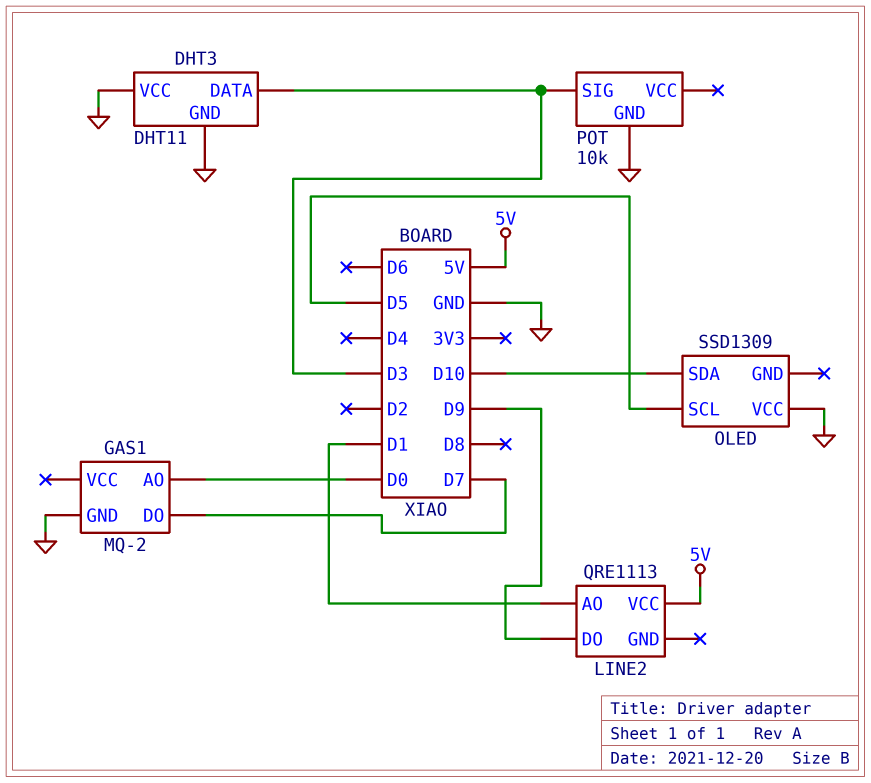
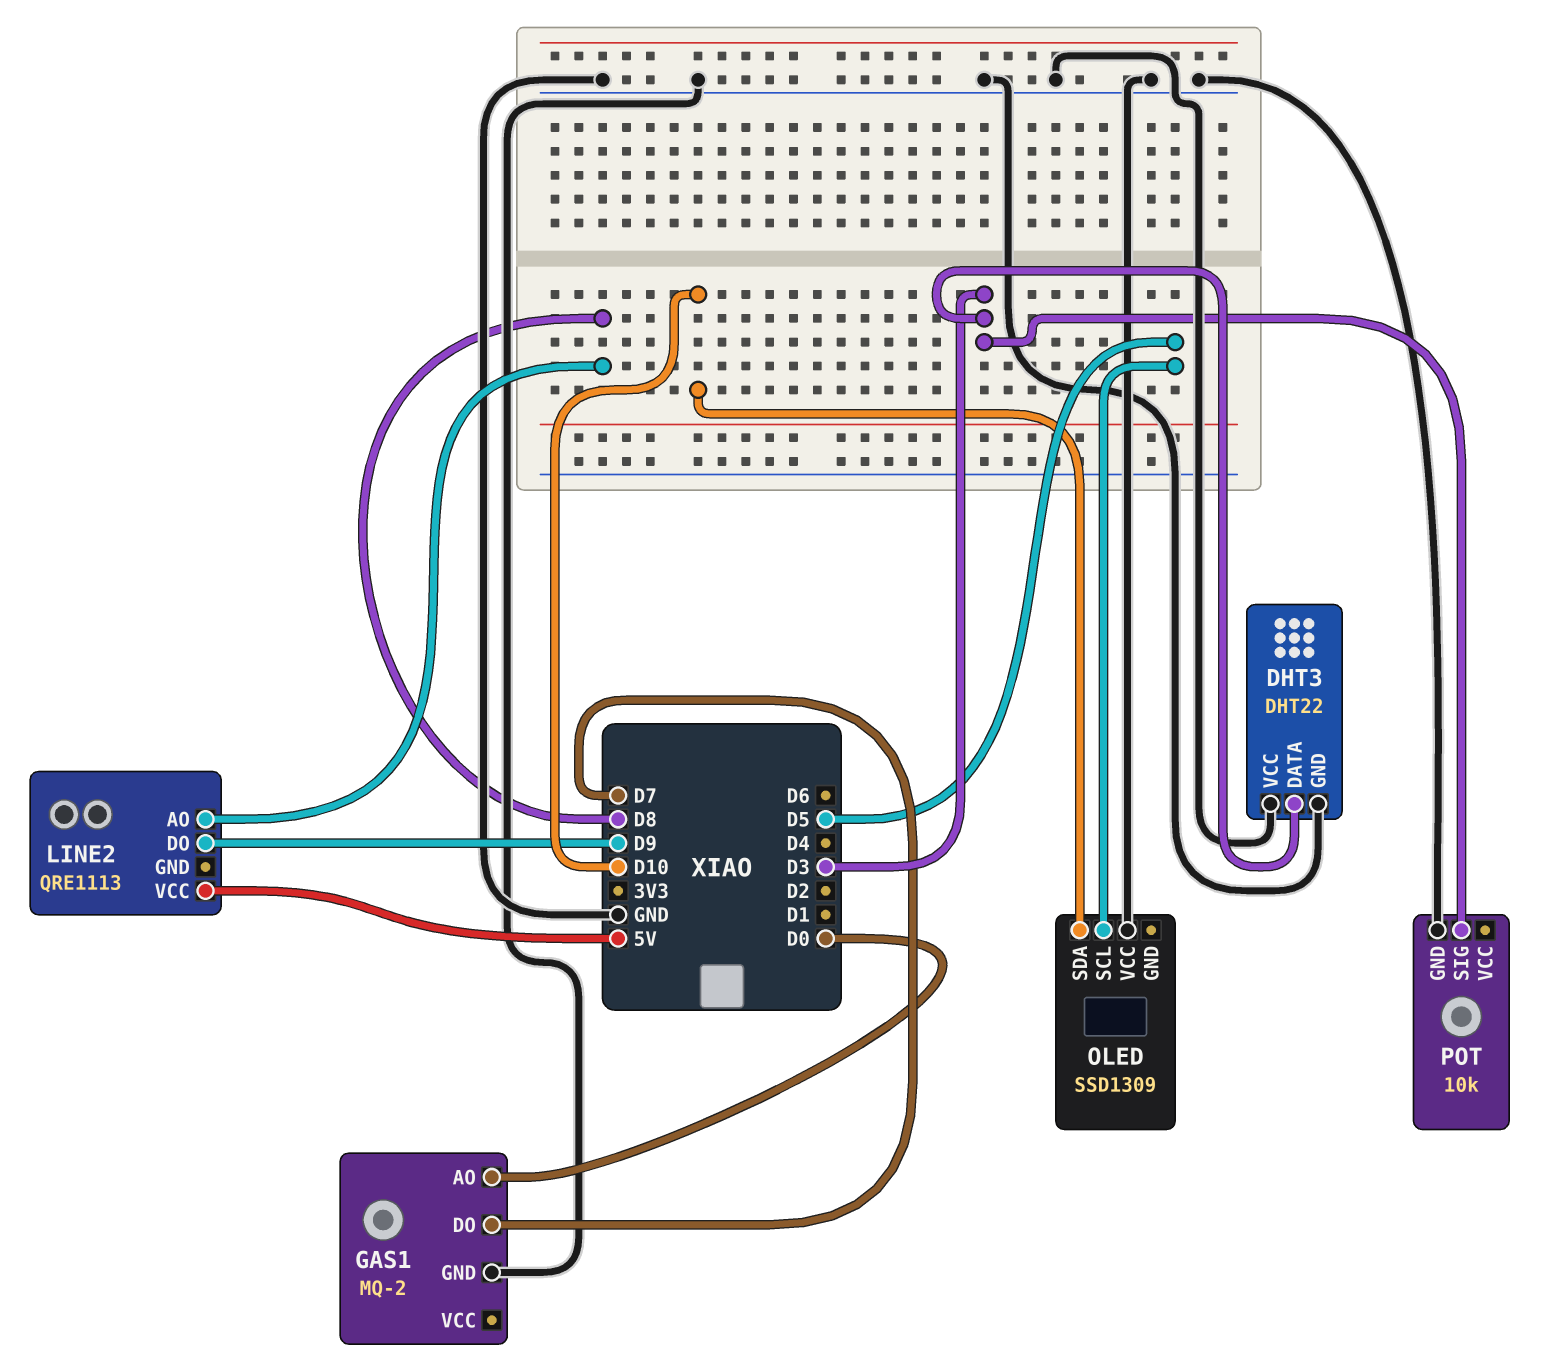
DHT3: DHT11 -> DHT22
LINE2 pin AO: D1 -> D8

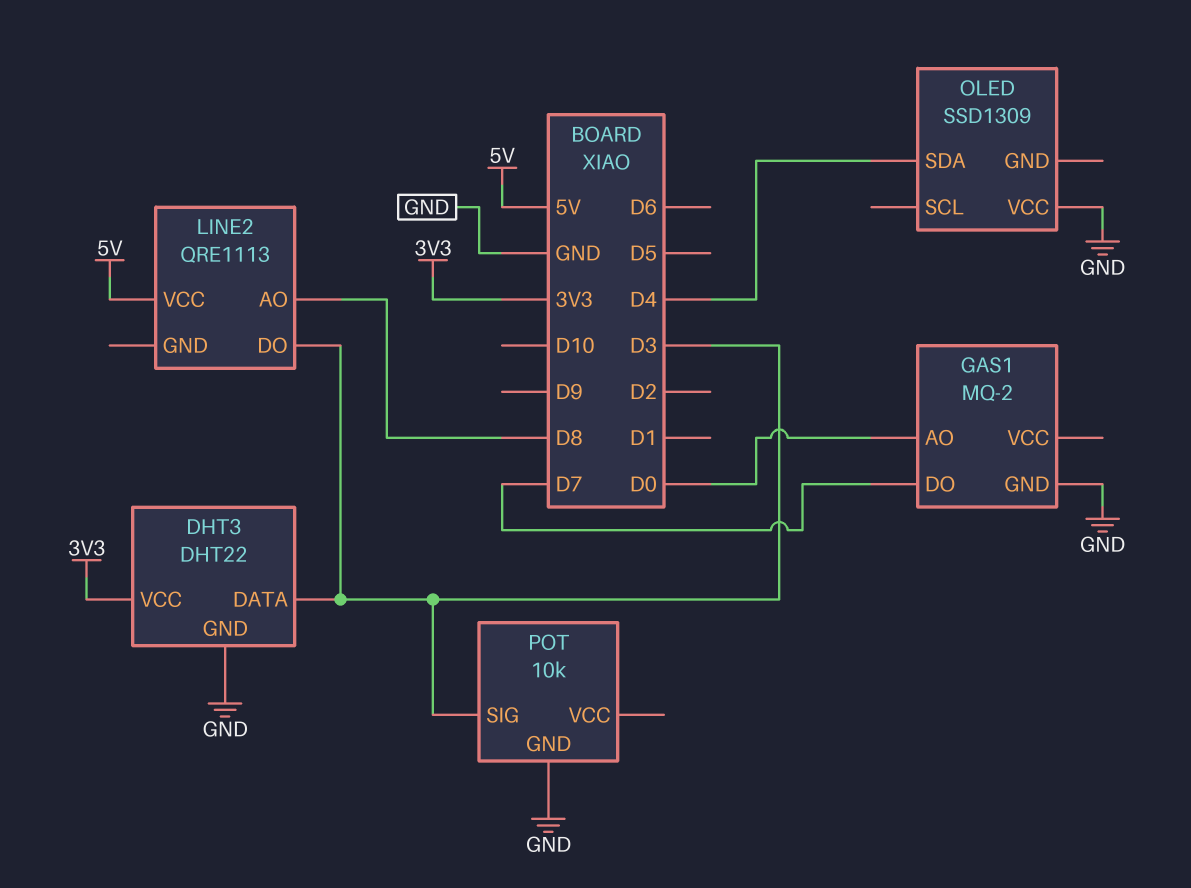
DHT3 pin VCC: GND -> 3V3
LINE2 pin DO: D9 -> D3
OLED pin SCL: D5 -> none
OLED pin SDA: D10 -> D4

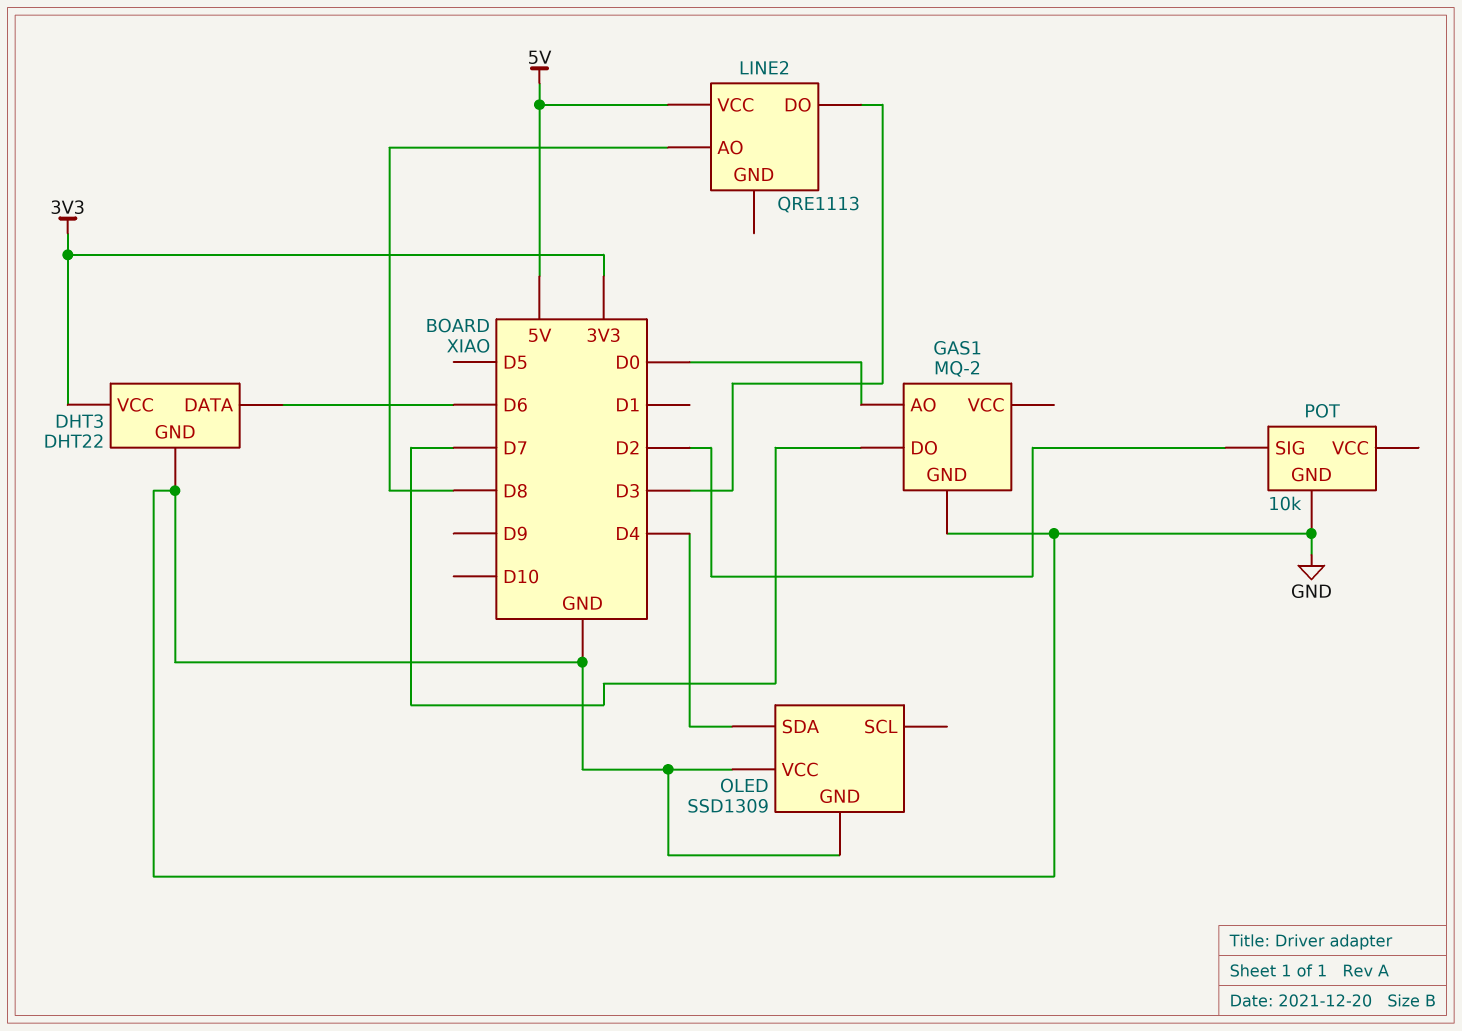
DHT3 pin DATA: D3 -> D6
OLED pin GND: none -> GND
POT pin SIG: D3 -> D2

